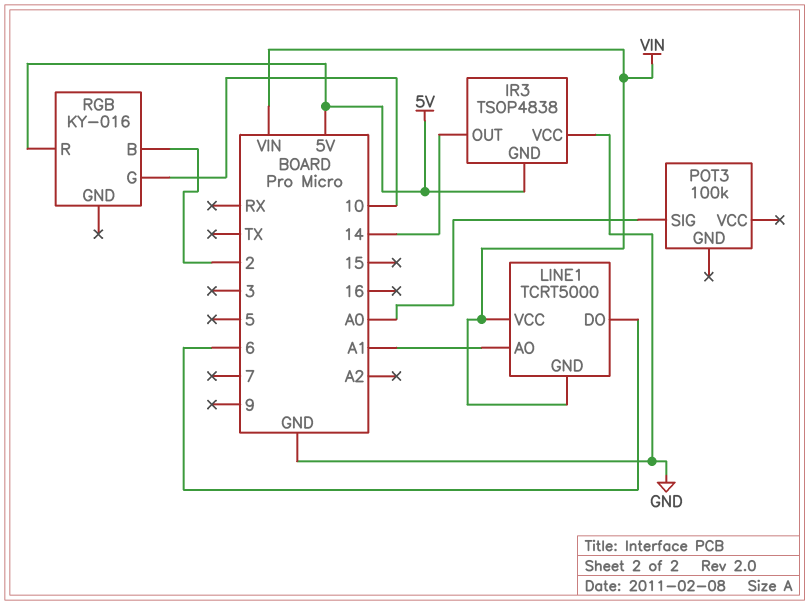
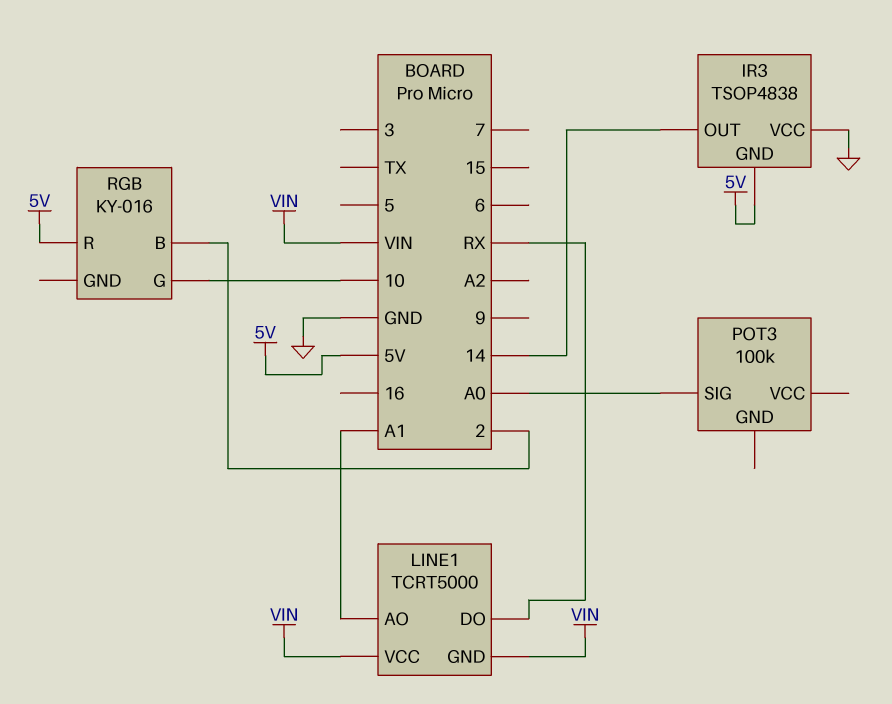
LINE1 pin DO: 6 -> RX

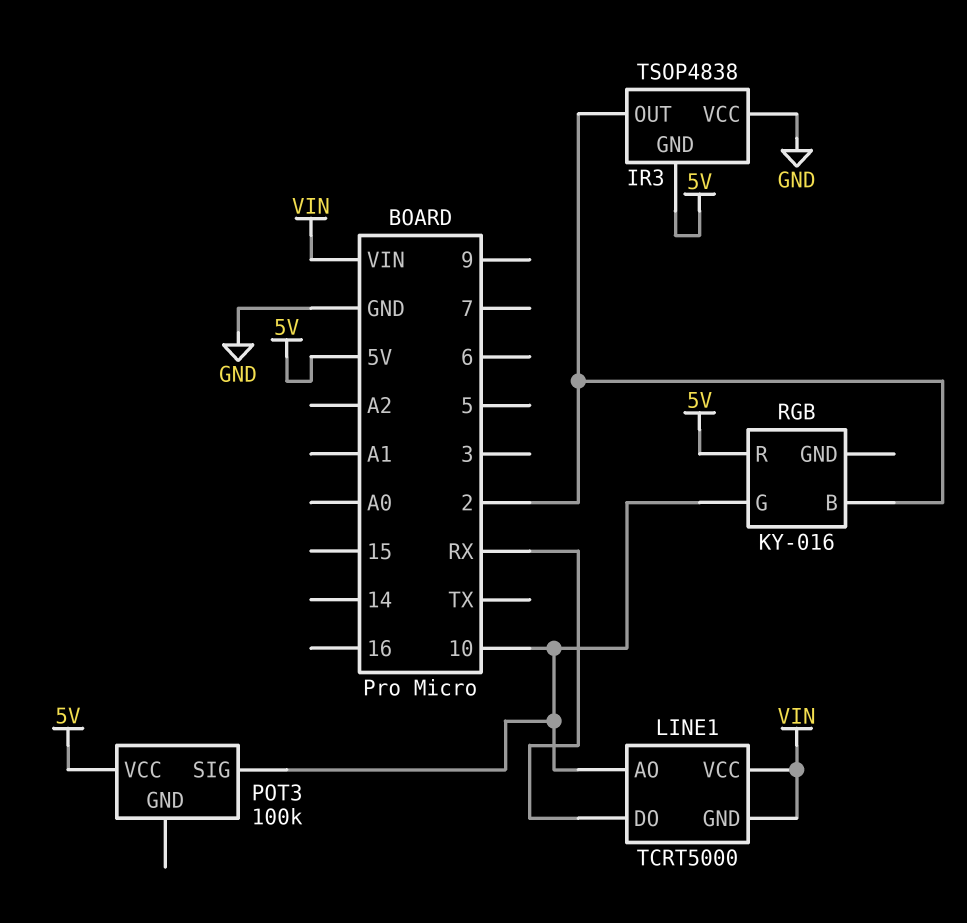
IR3 pin OUT: 14 -> 2
LINE1 pin AO: A1 -> 10
POT3 pin SIG: A0 -> 10
POT3 pin VCC: none -> 5V

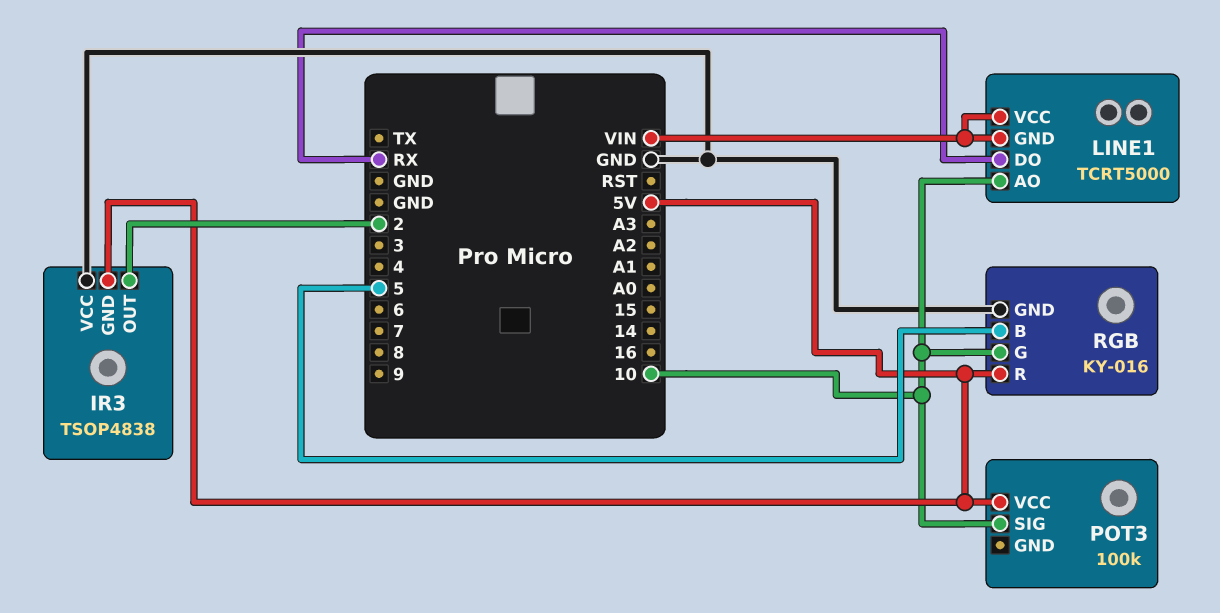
RGB pin B: 2 -> 5
RGB pin GND: none -> GND

